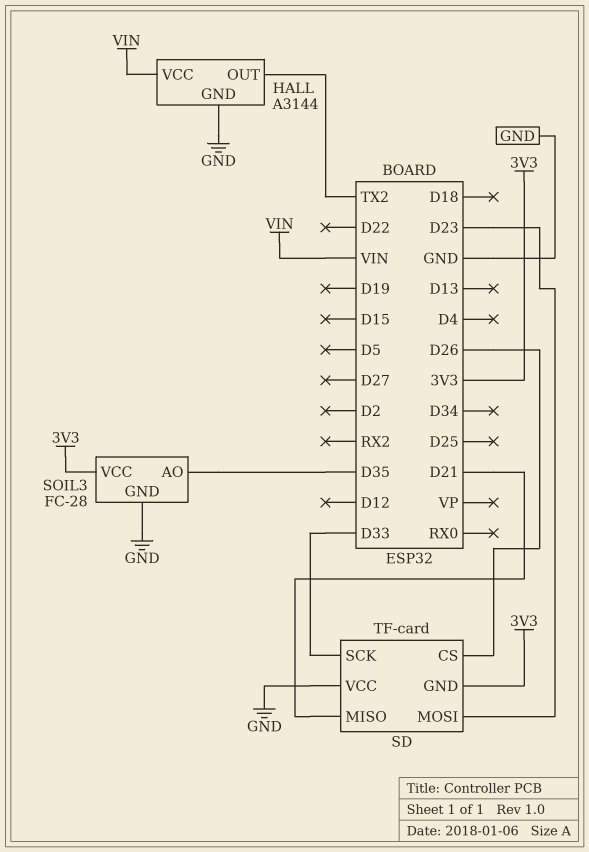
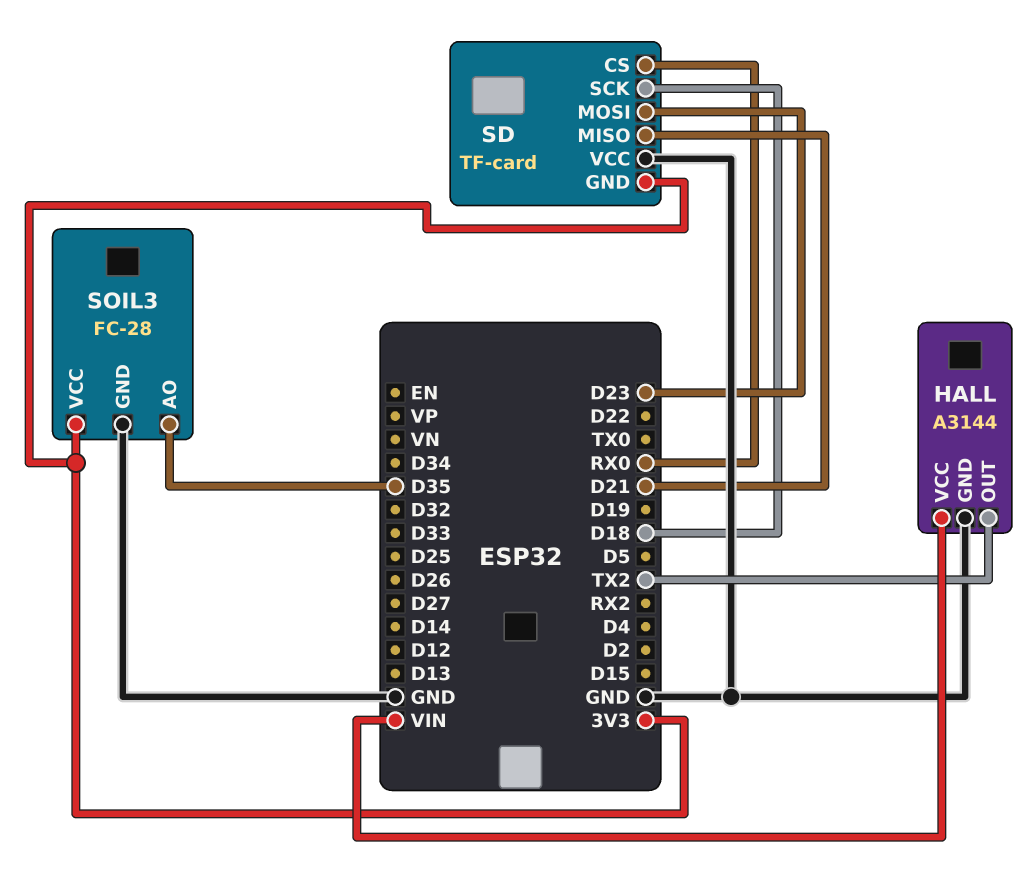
SD pin CS: D26 -> RX0
SD pin SCK: D33 -> D18

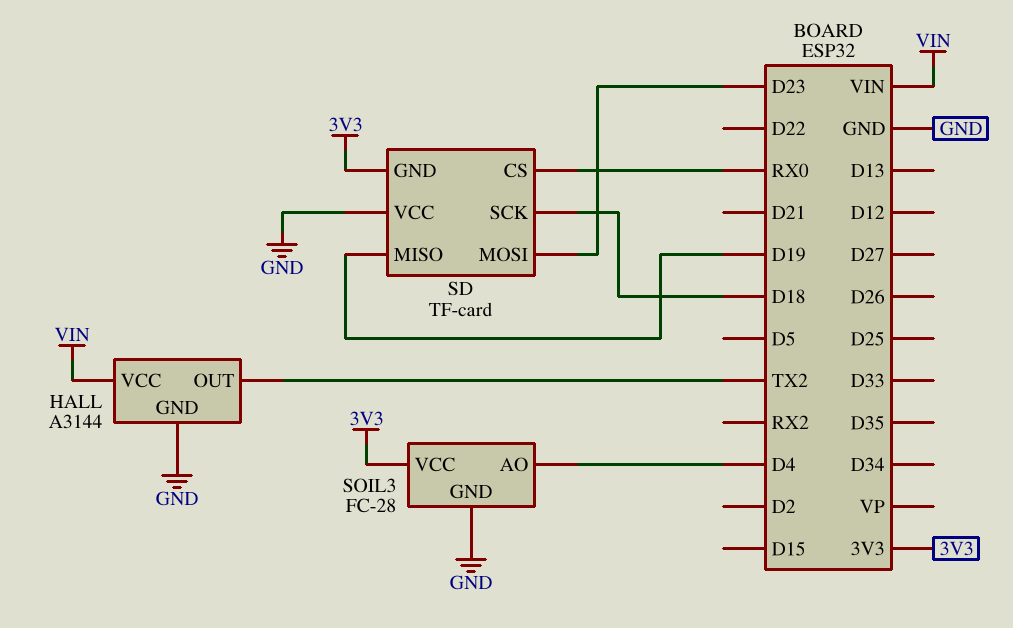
SD pin MISO: D21 -> D19
SOIL3 pin AO: D35 -> D4

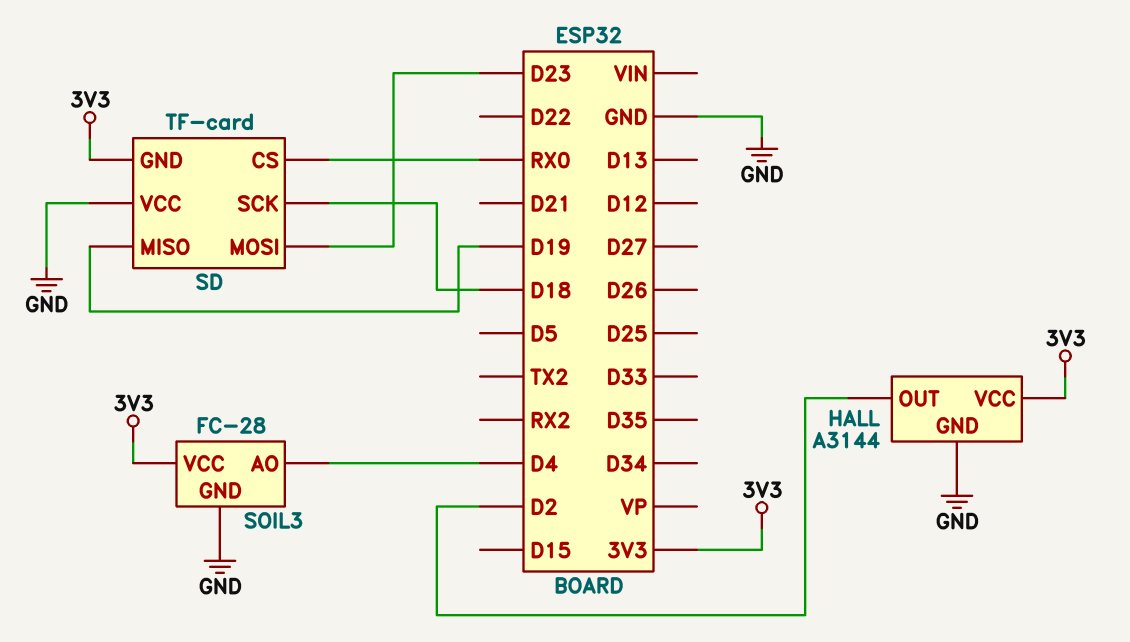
HALL pin OUT: TX2 -> D2
HALL pin VCC: VIN -> 3V3

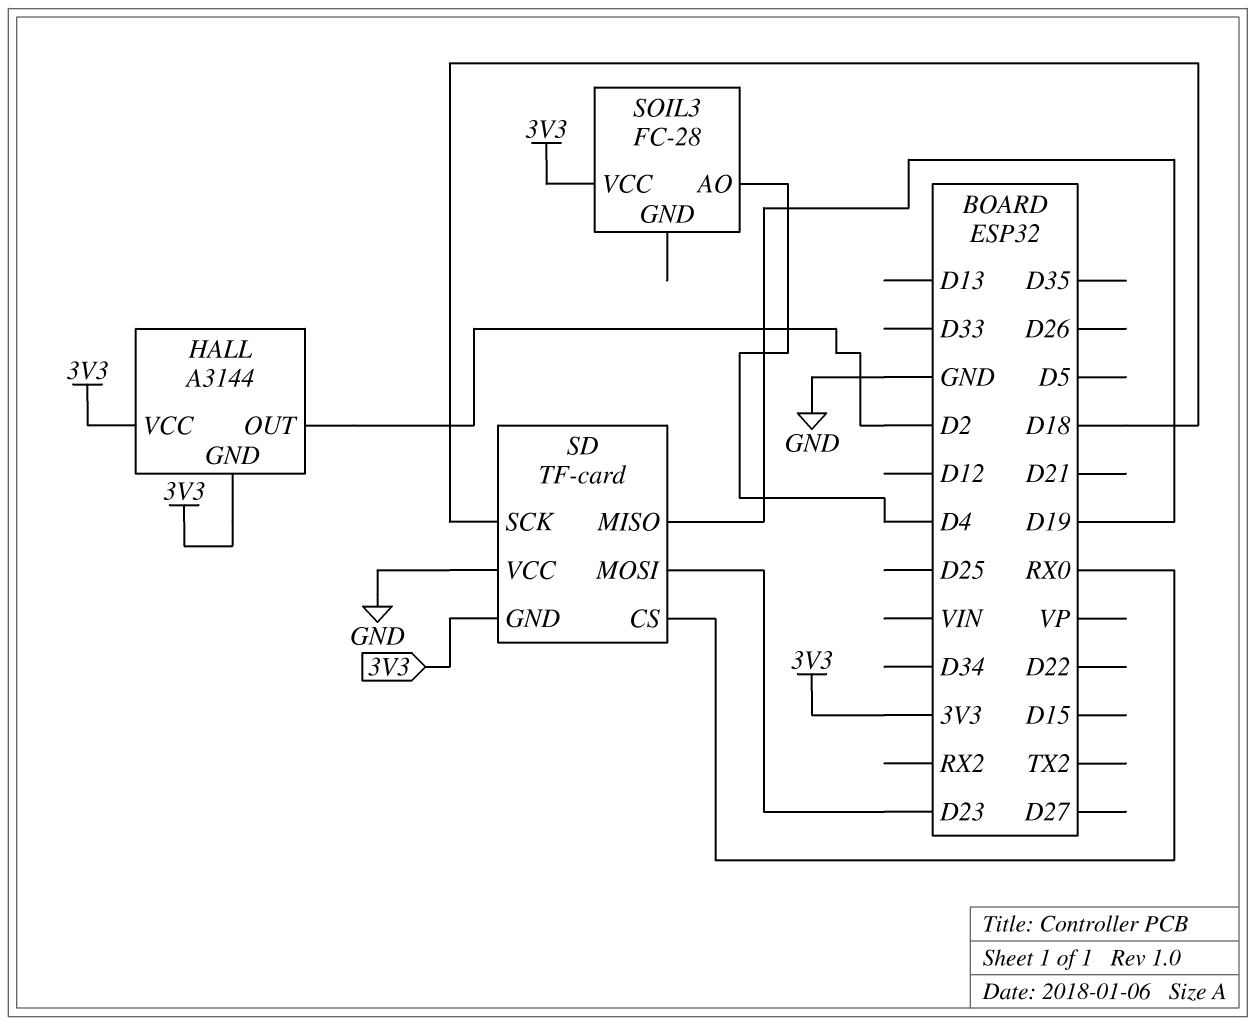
HALL pin GND: GND -> 3V3
SOIL3 pin GND: GND -> none

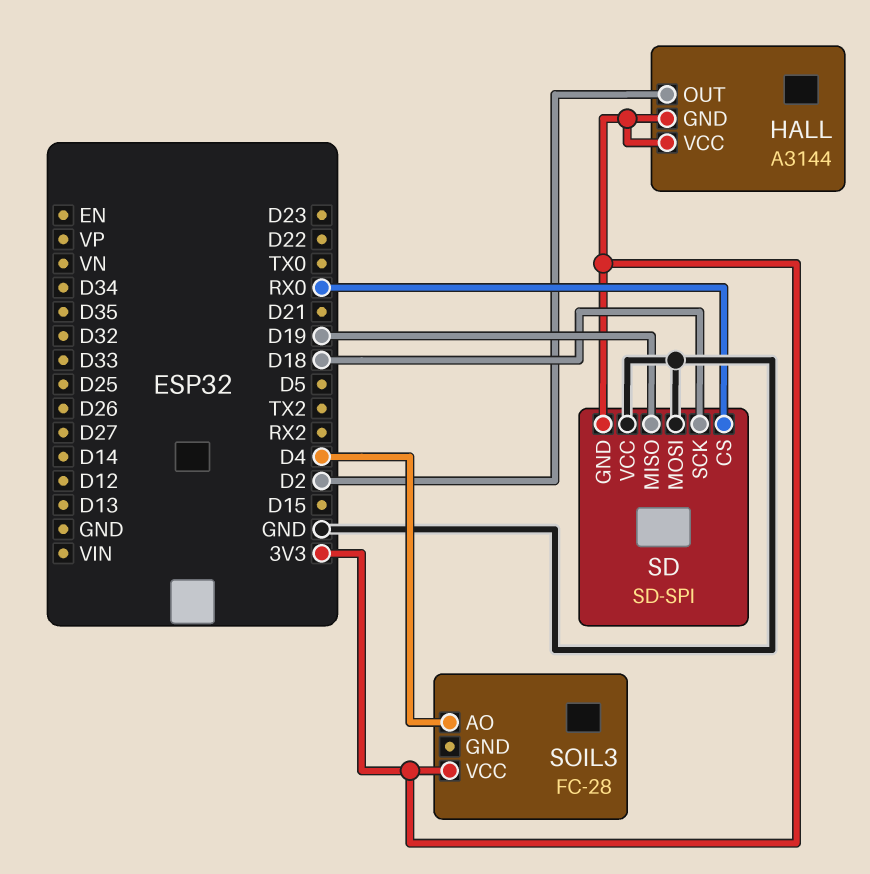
SD: TF-card -> SD-SPI
SD pin MOSI: D23 -> GND

